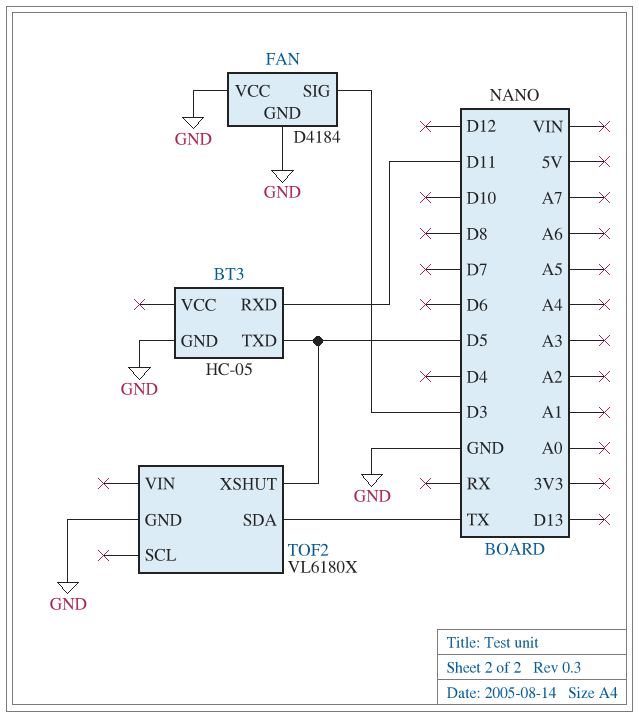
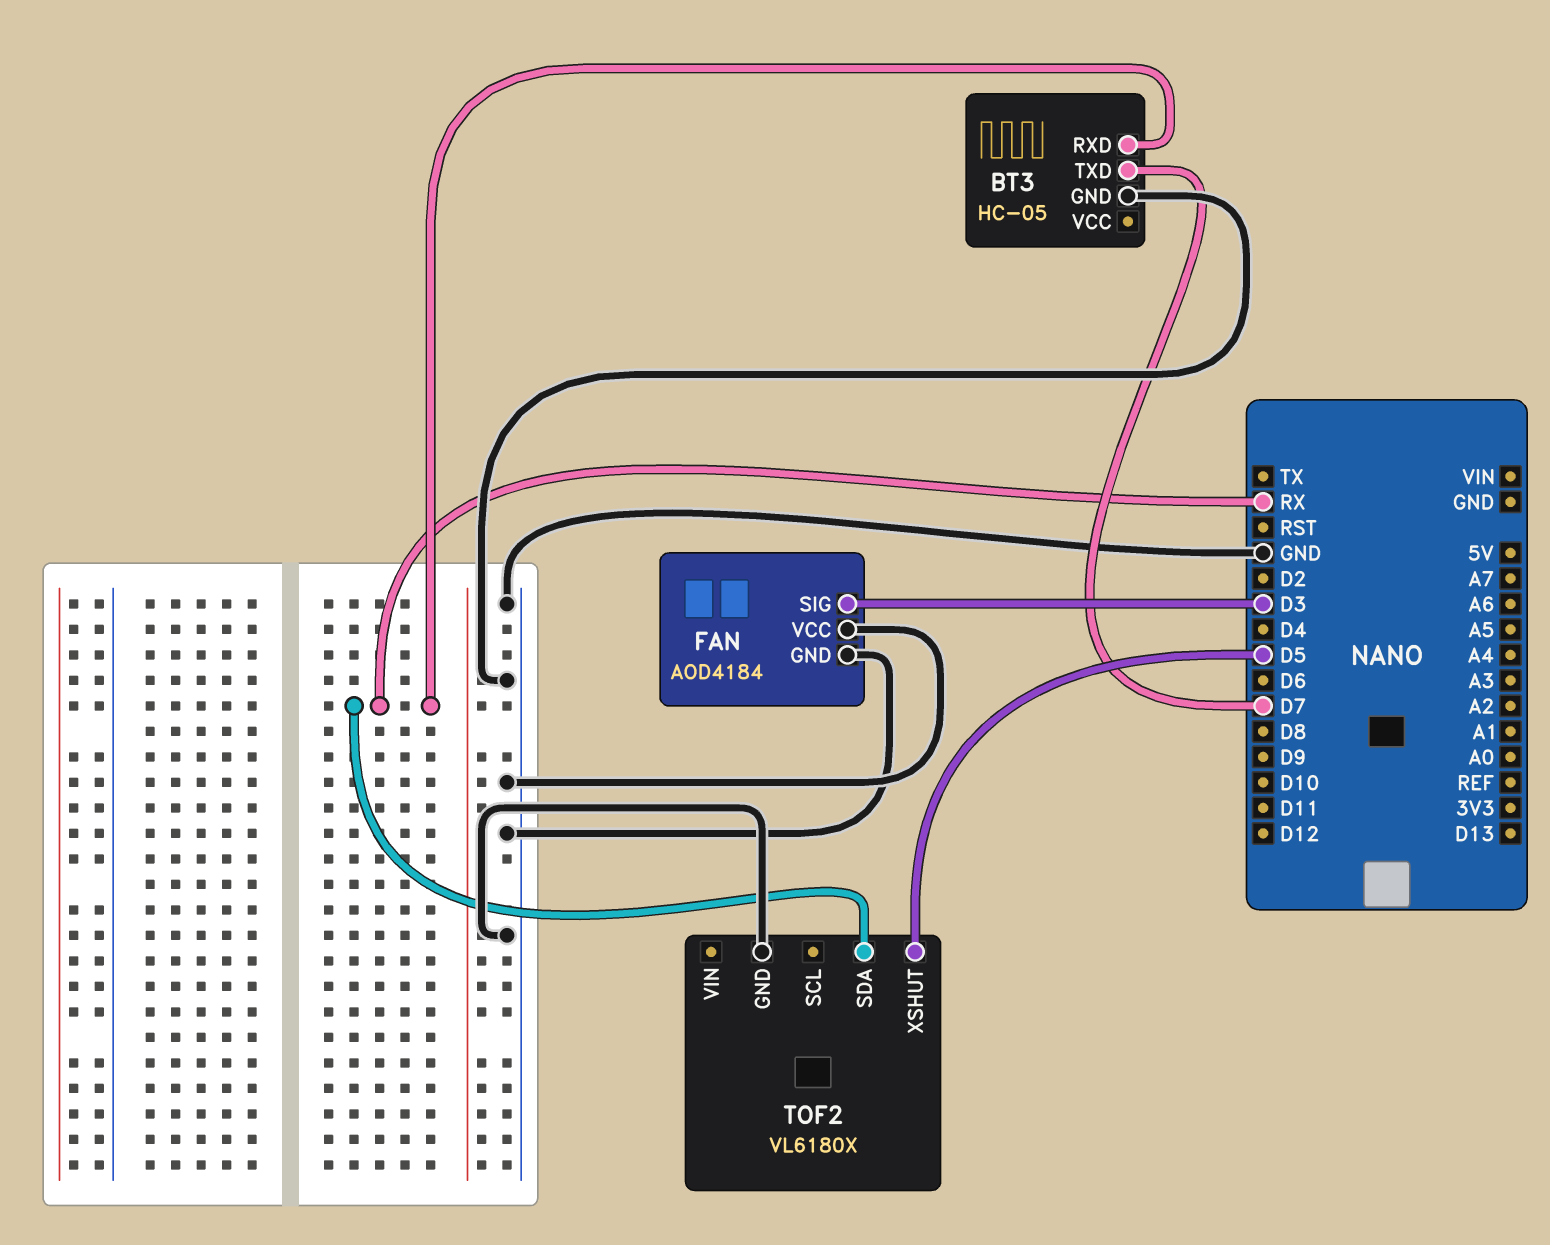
BT3 pin RXD: D11 -> RX
BT3 pin TXD: D5 -> D7
FAN: D4184 -> AOD4184
TOF2 pin SDA: TX -> RX

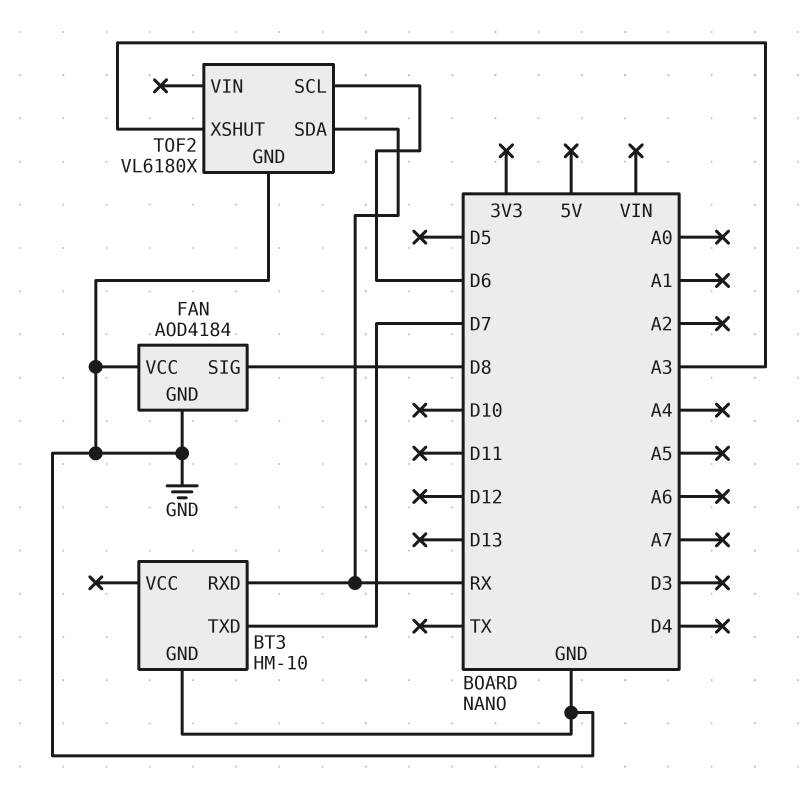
BT3: HC-05 -> HM-10
FAN pin SIG: D3 -> D8
TOF2 pin SCL: none -> D6
TOF2 pin XSHUT: D5 -> A3

